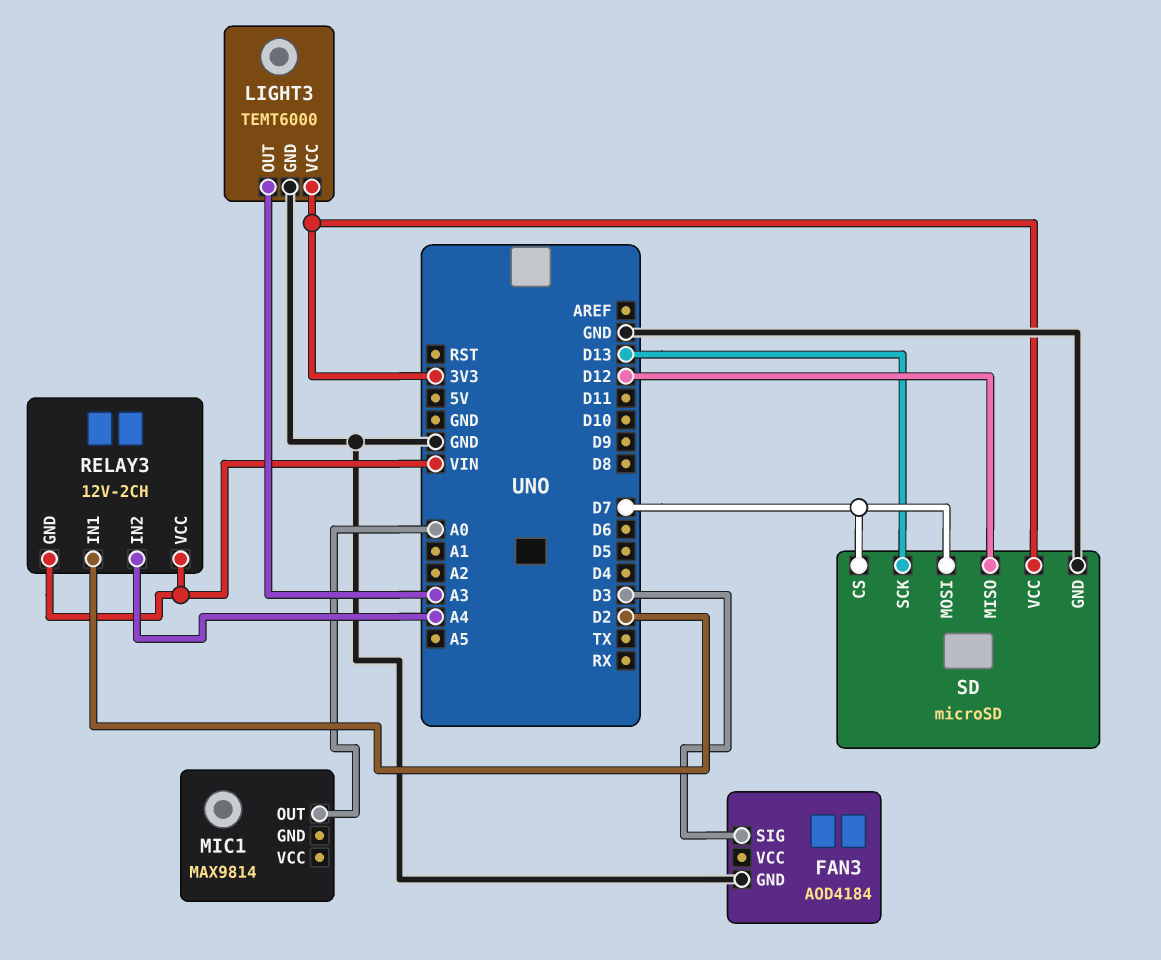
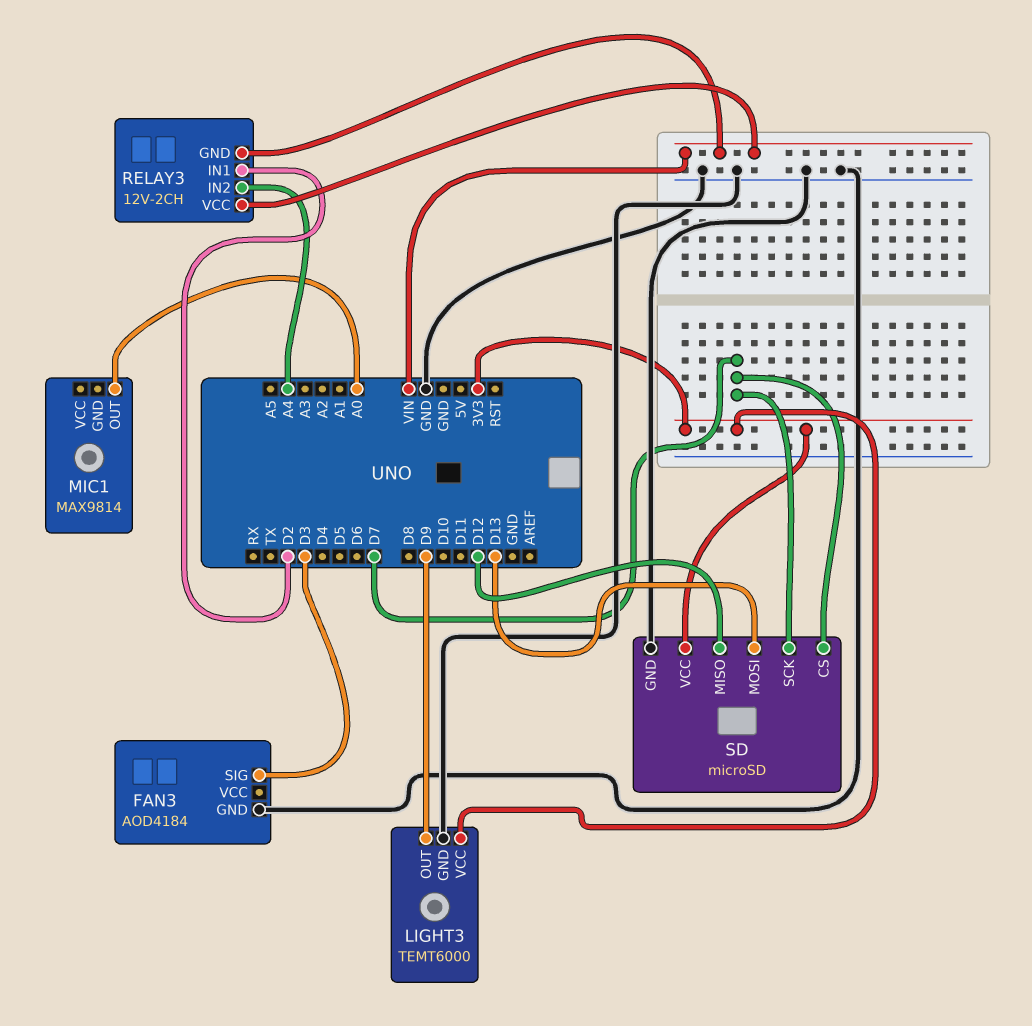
LIGHT3 pin OUT: A3 -> D9
SD pin MOSI: D7 -> D13
SD pin SCK: D13 -> D7

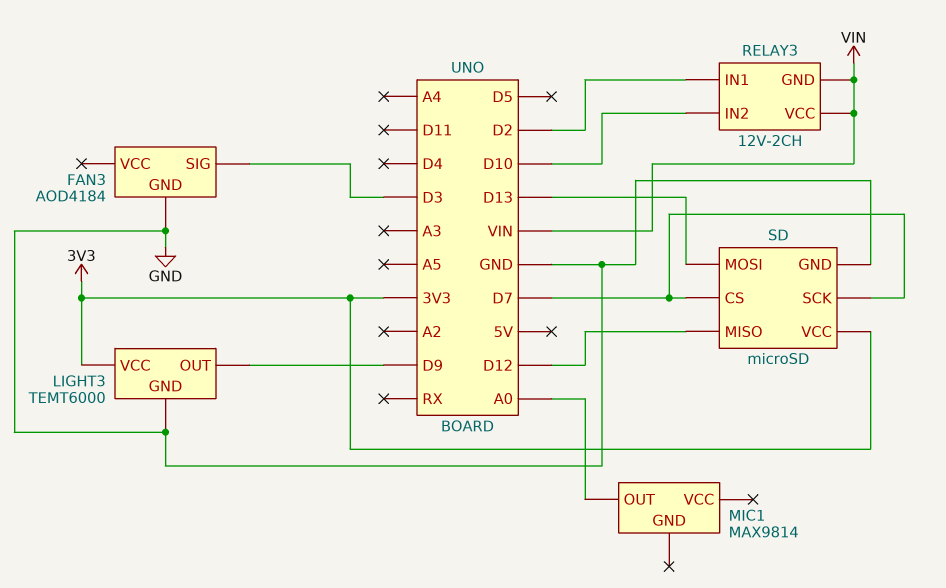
RELAY3 pin IN2: A4 -> D10

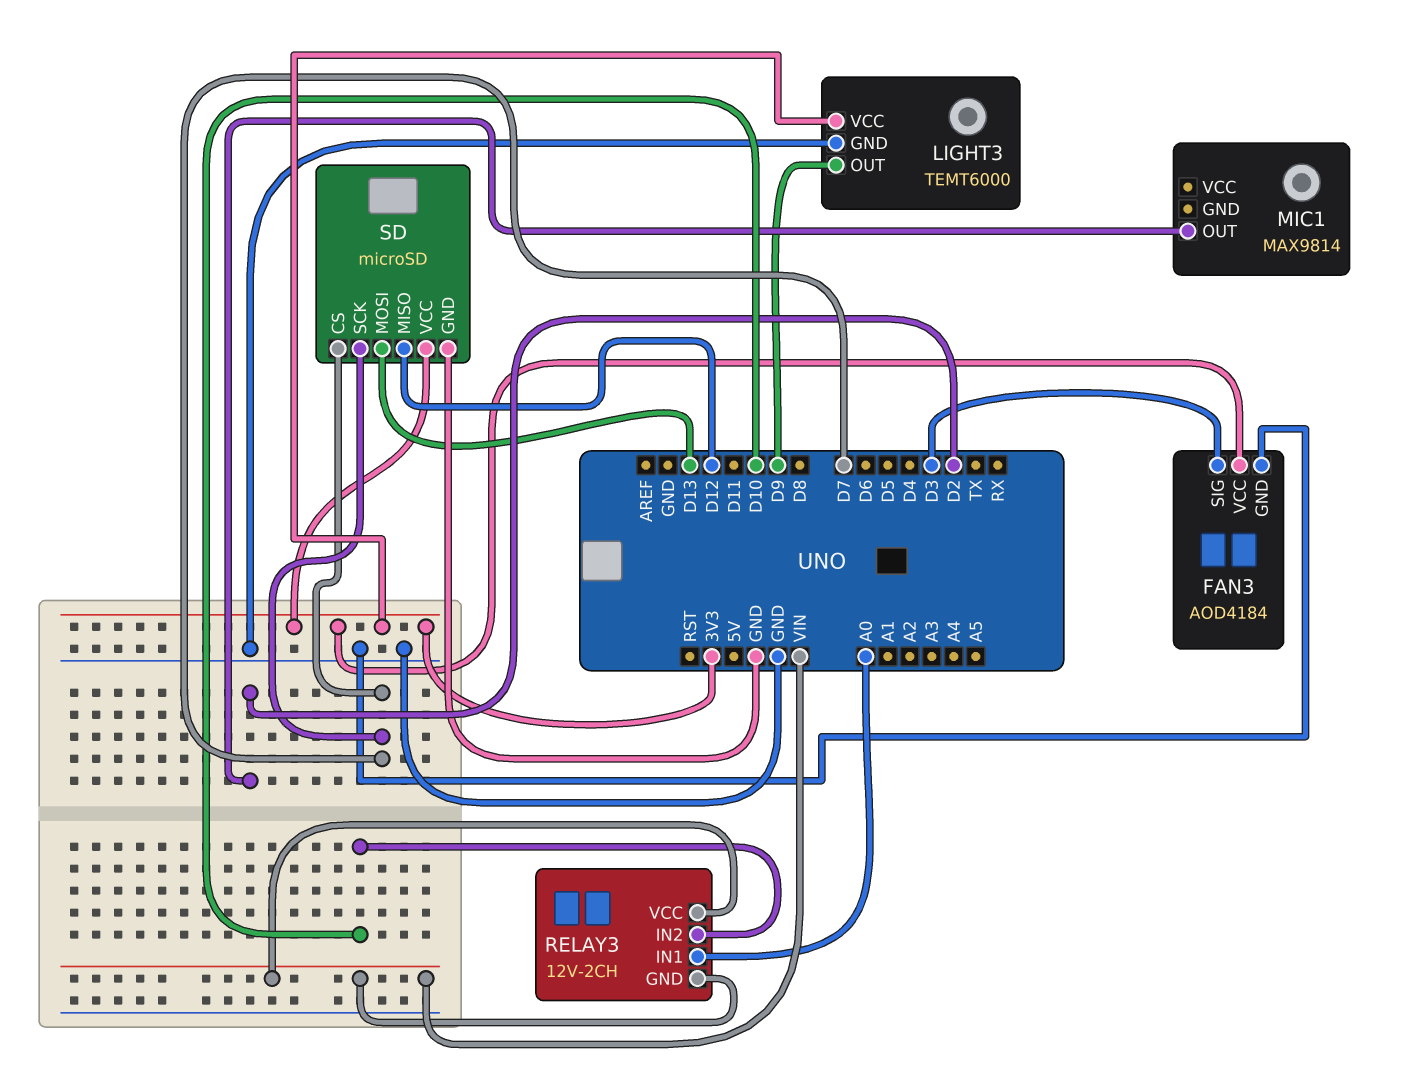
FAN3 pin VCC: none -> 3V3
MIC1 pin OUT: A0 -> D2
RELAY3 pin IN1: D2 -> A0

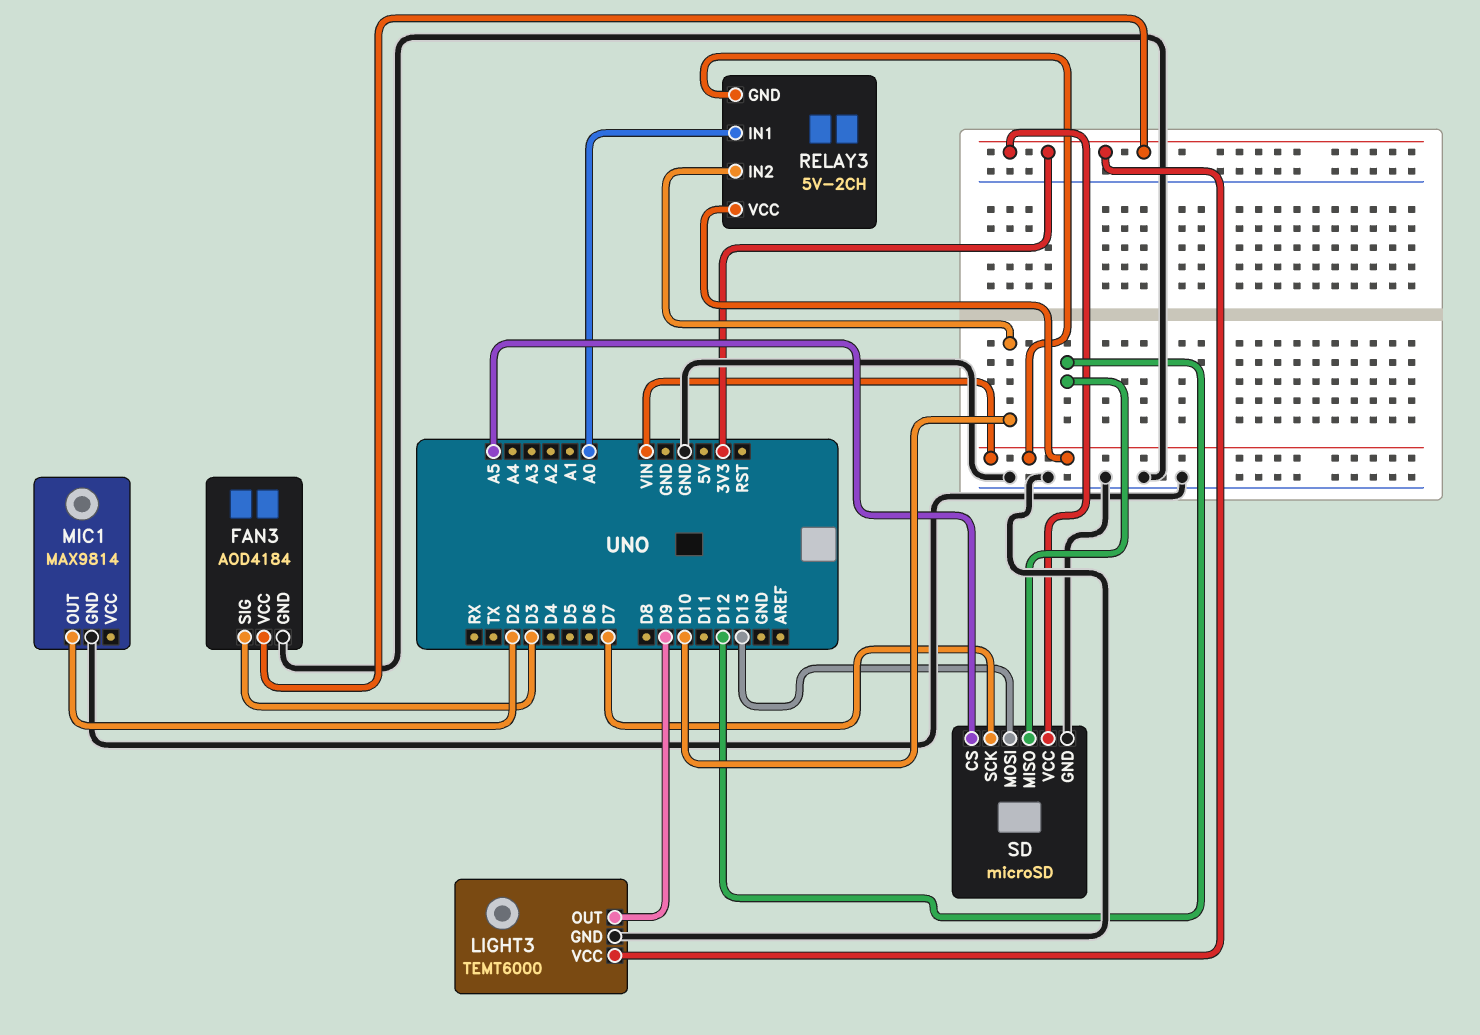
MIC1 pin GND: none -> GND
RELAY3: 12V-2CH -> 5V-2CH
SD pin CS: D7 -> A5

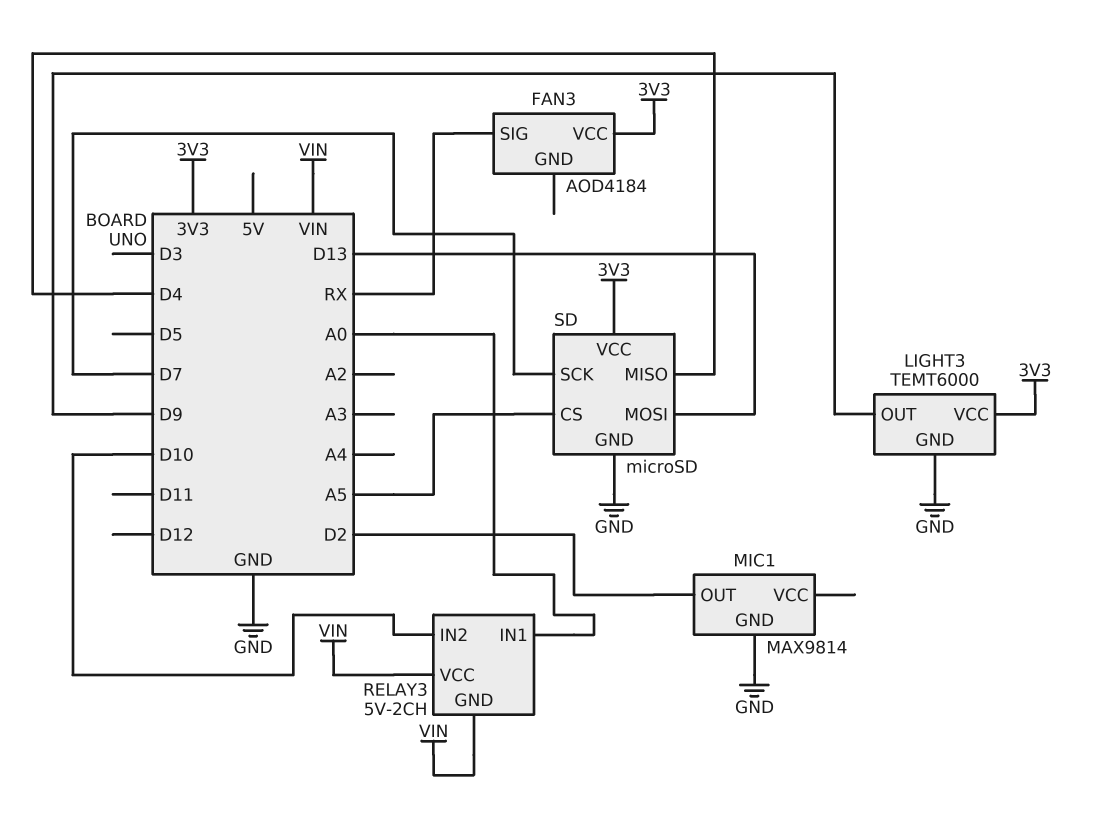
FAN3 pin GND: GND -> none
FAN3 pin SIG: D3 -> RX
SD pin MISO: D12 -> D4

